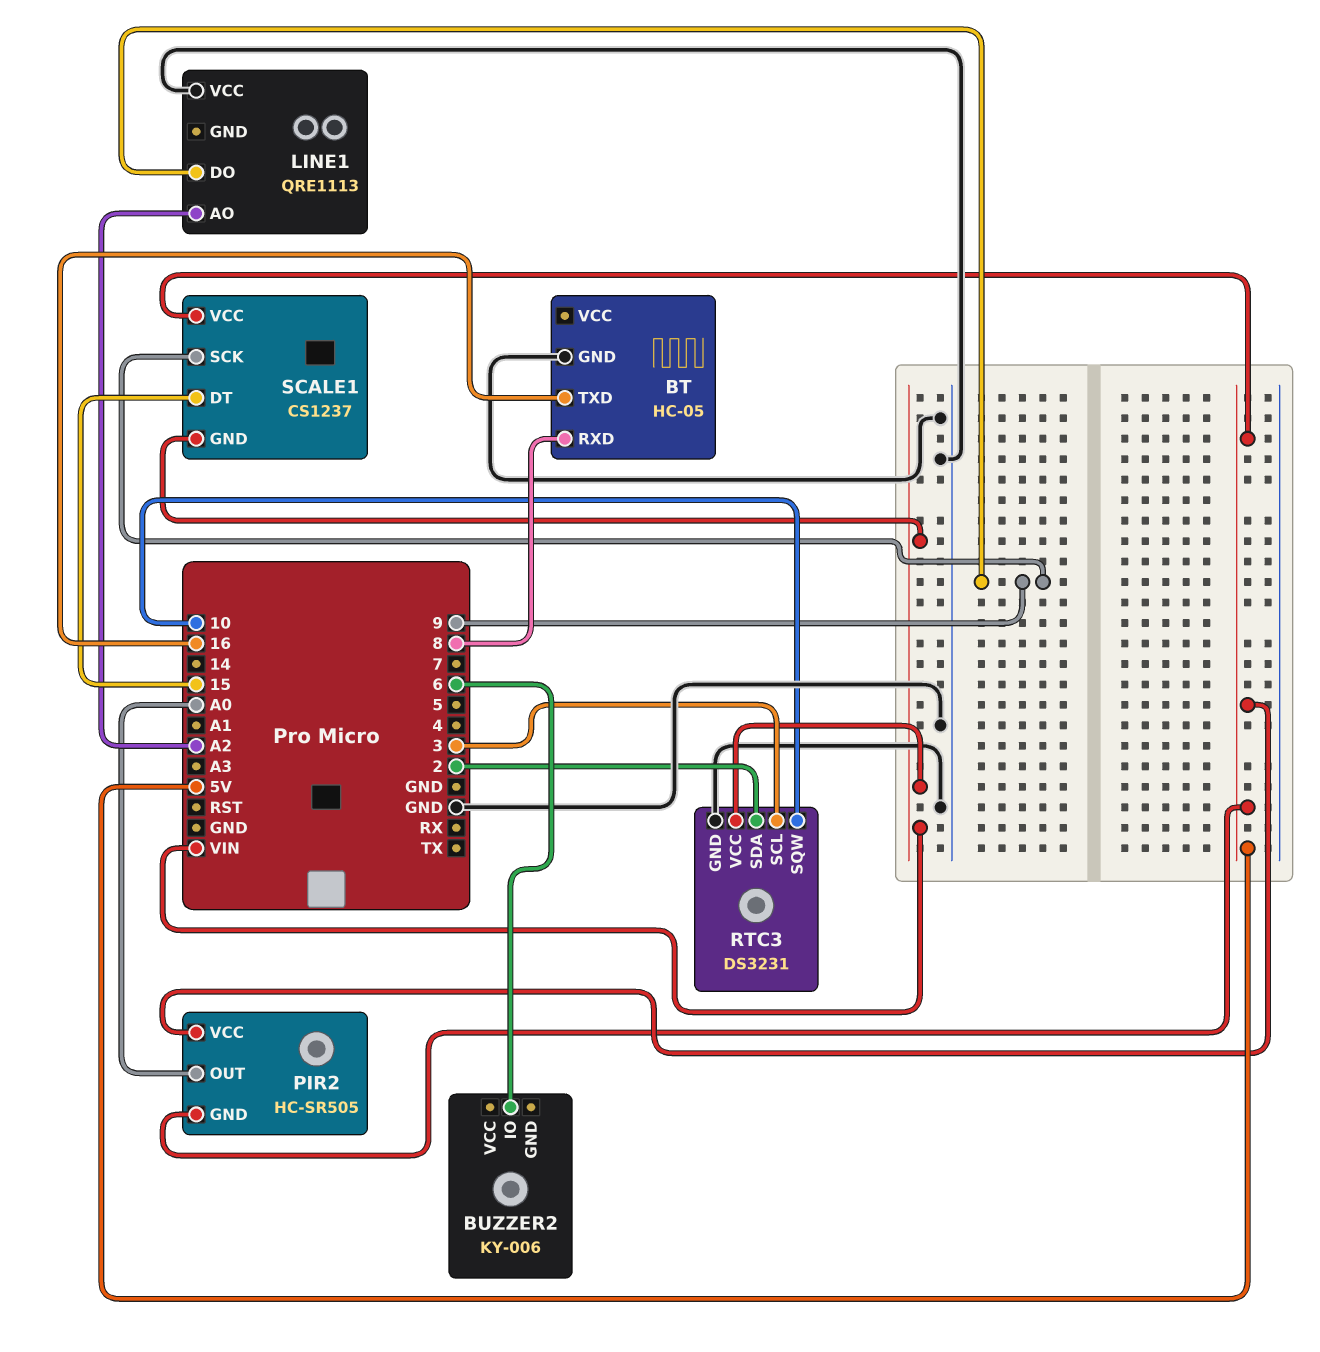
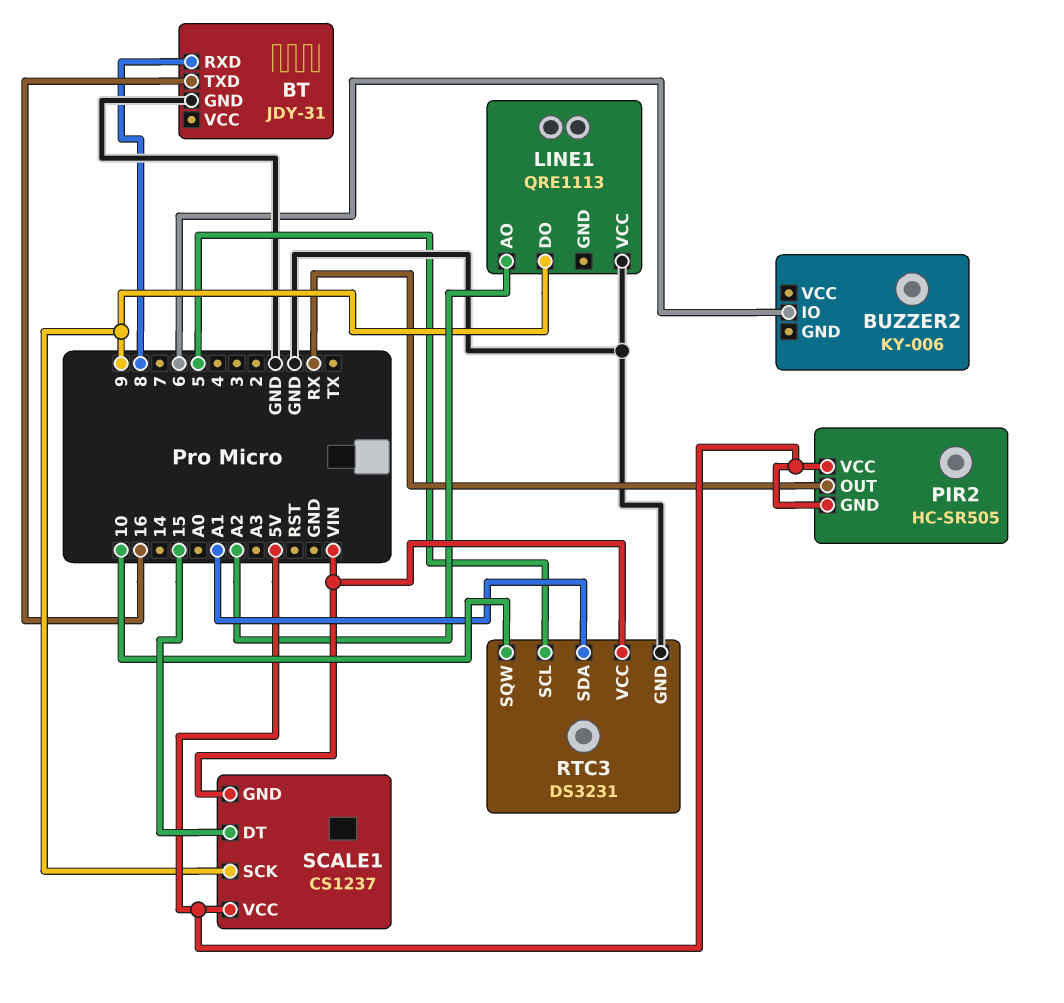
BT: HC-05 -> JDY-31
PIR2 pin OUT: A0 -> RX
RTC3 pin SCL: 3 -> 5
RTC3 pin SDA: 2 -> A1

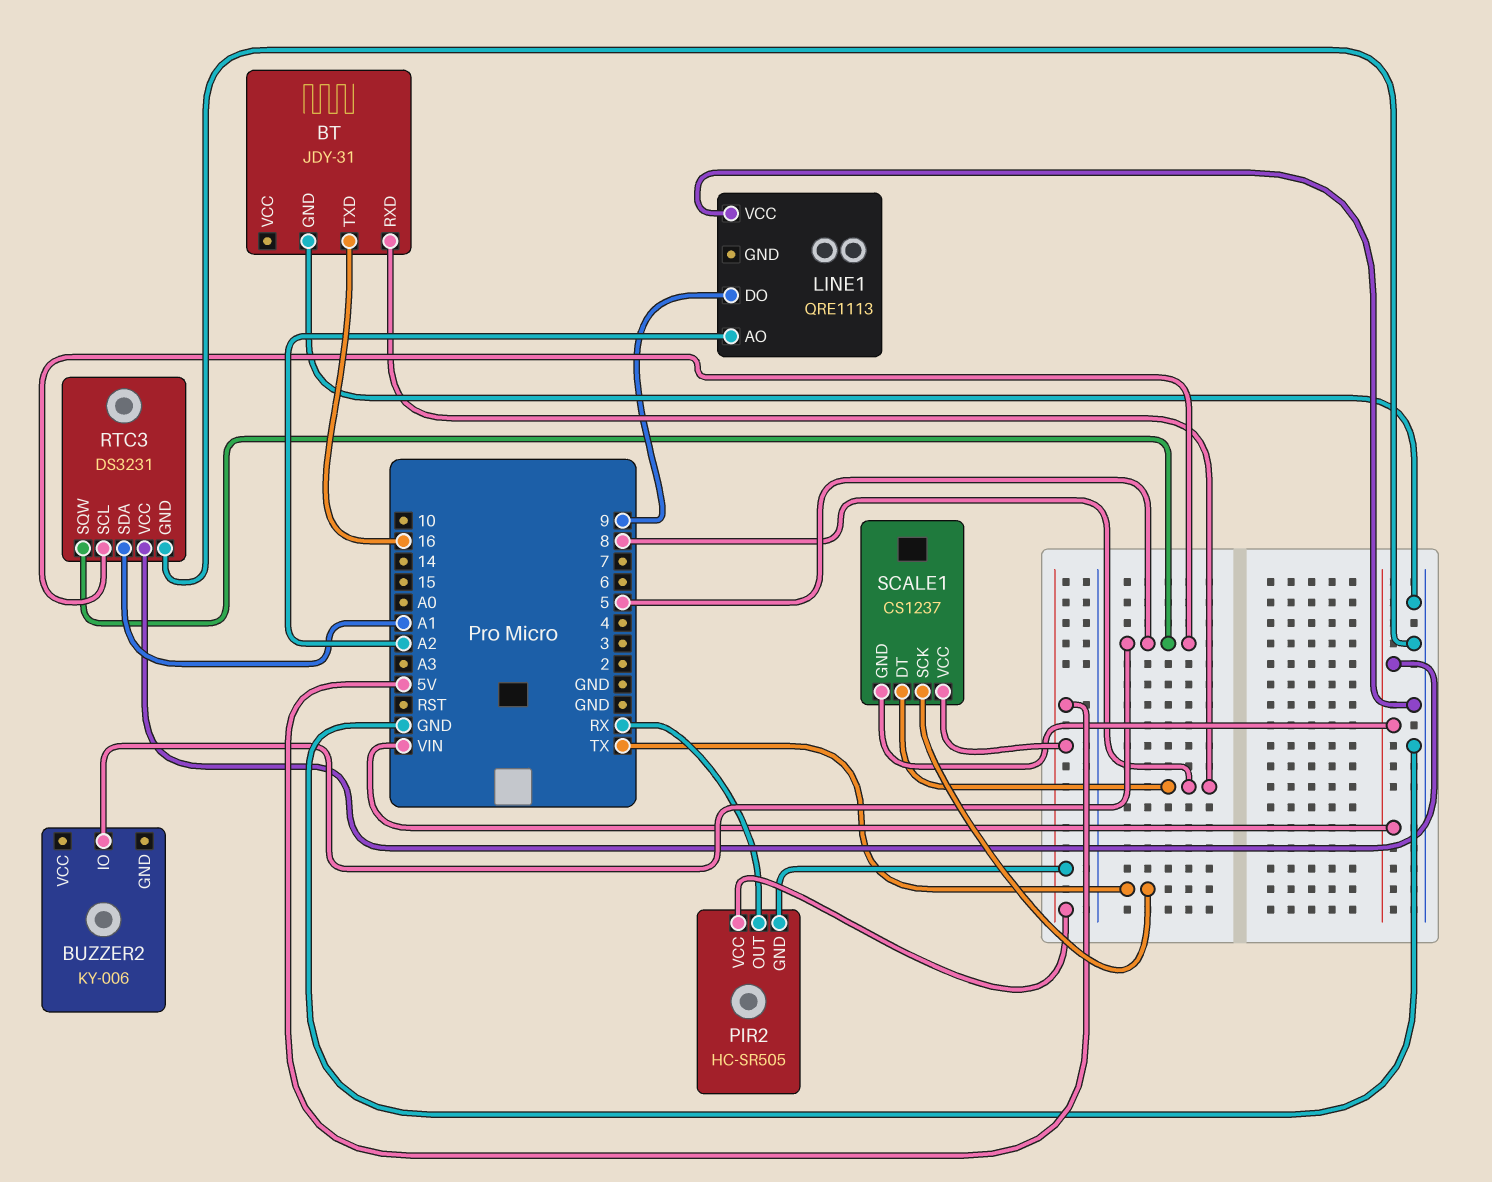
BUZZER2 pin IO: 6 -> 5
RTC3 pin SQW: 10 -> 5
SCALE1 pin DT: 15 -> 8
SCALE1 pin SCK: 9 -> TX

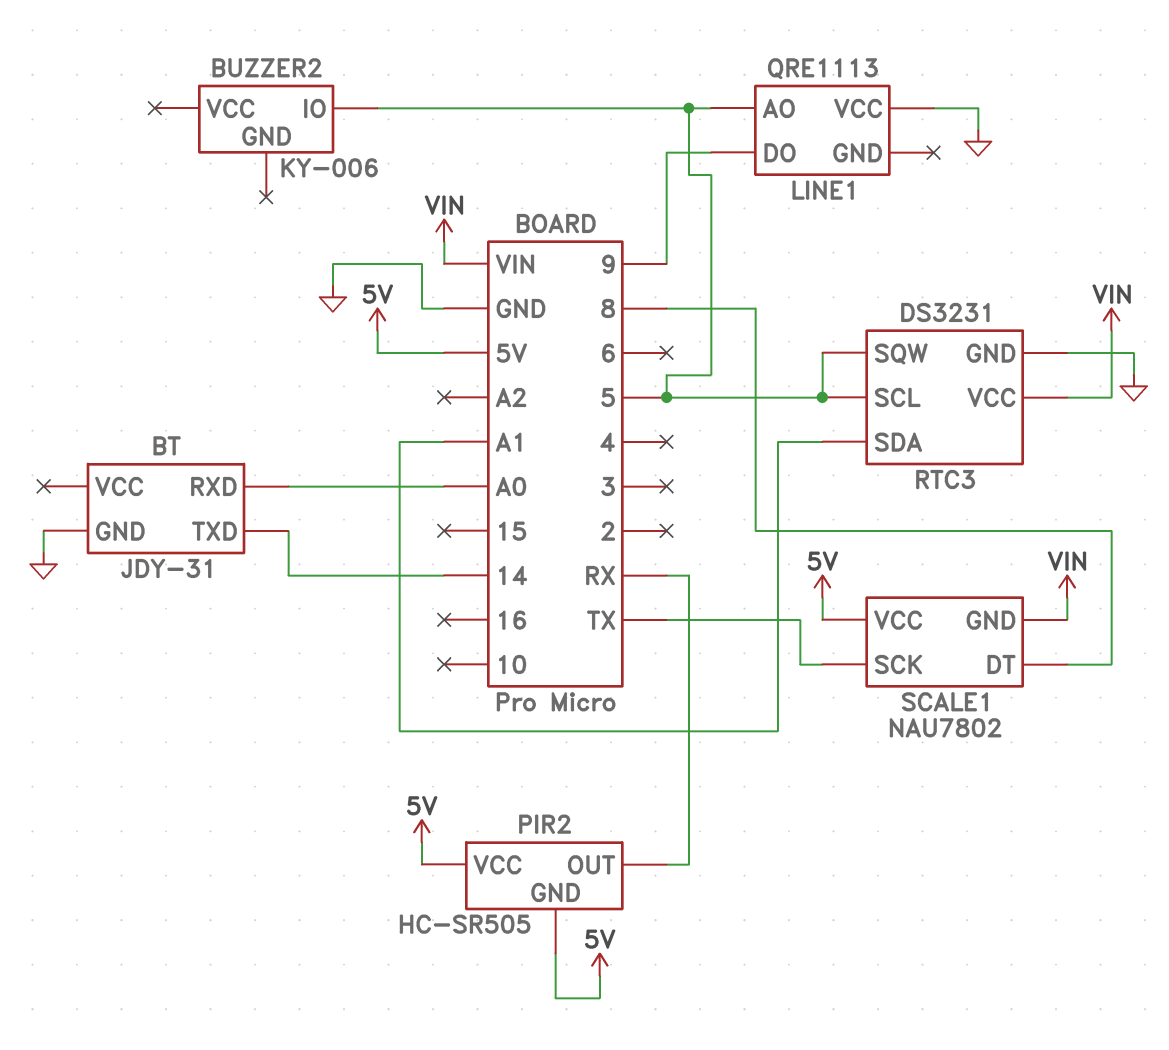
BT pin RXD: 8 -> A0
BT pin TXD: 16 -> 14
LINE1 pin AO: A2 -> 5
SCALE1: CS1237 -> NAU7802

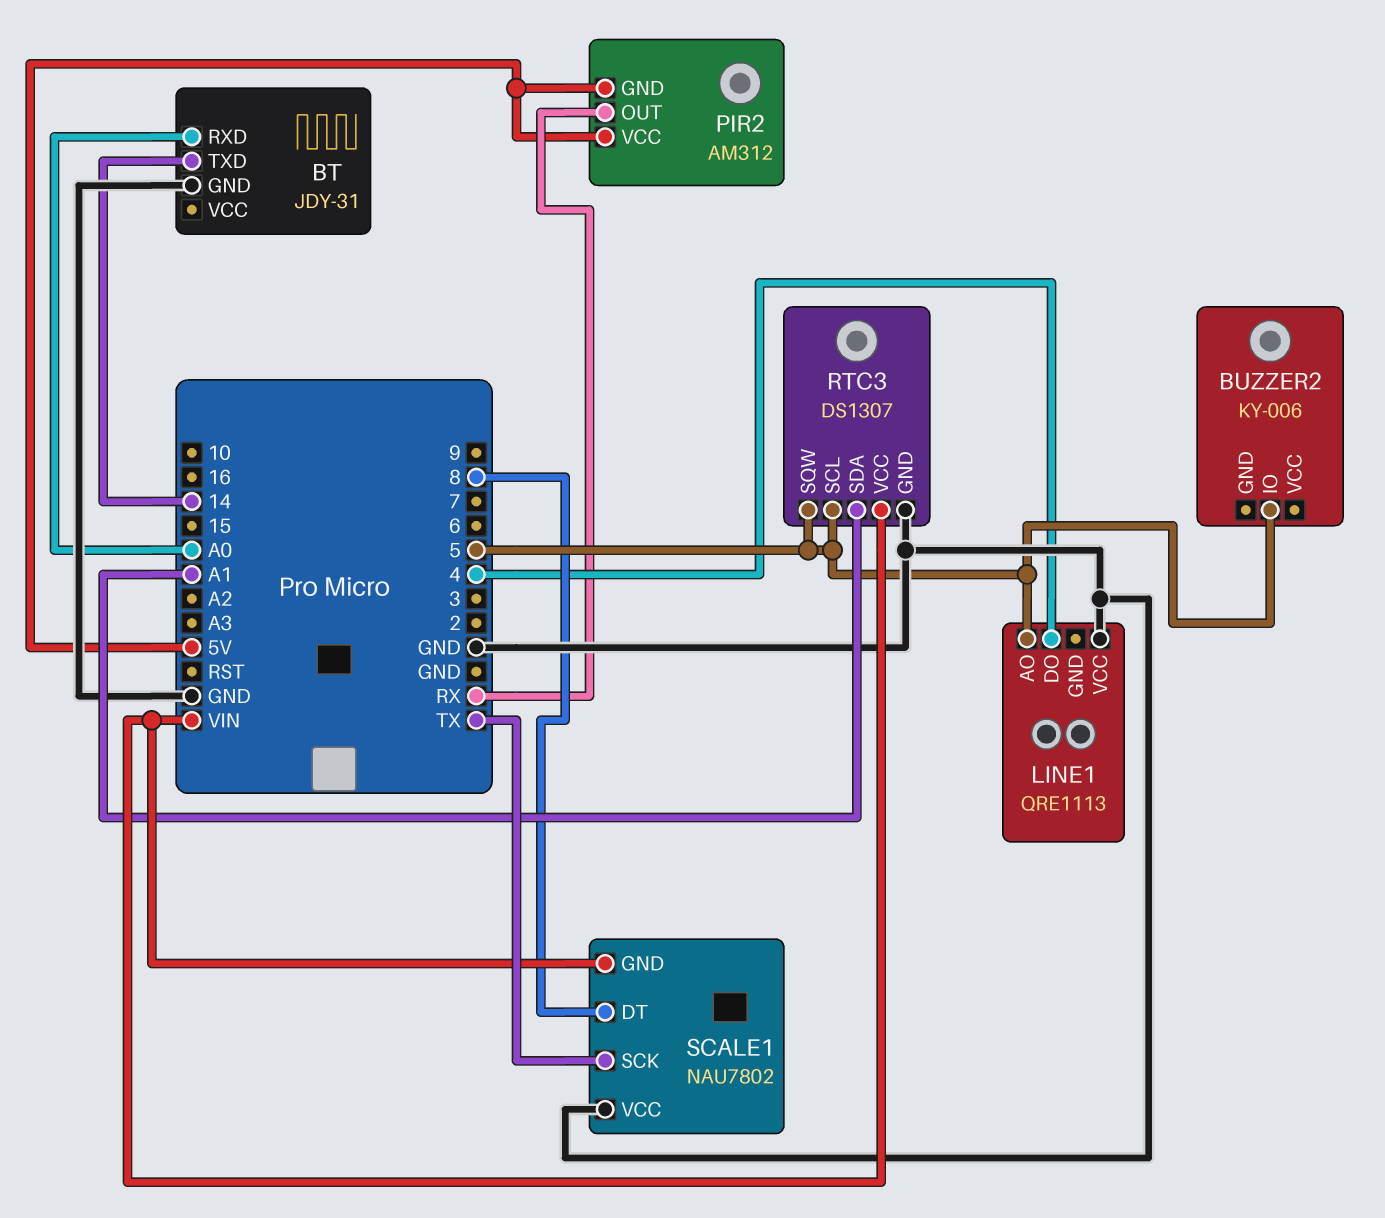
LINE1 pin DO: 9 -> 4
PIR2: HC-SR505 -> AM312
RTC3: DS3231 -> DS1307
SCALE1 pin VCC: 5V -> GND

